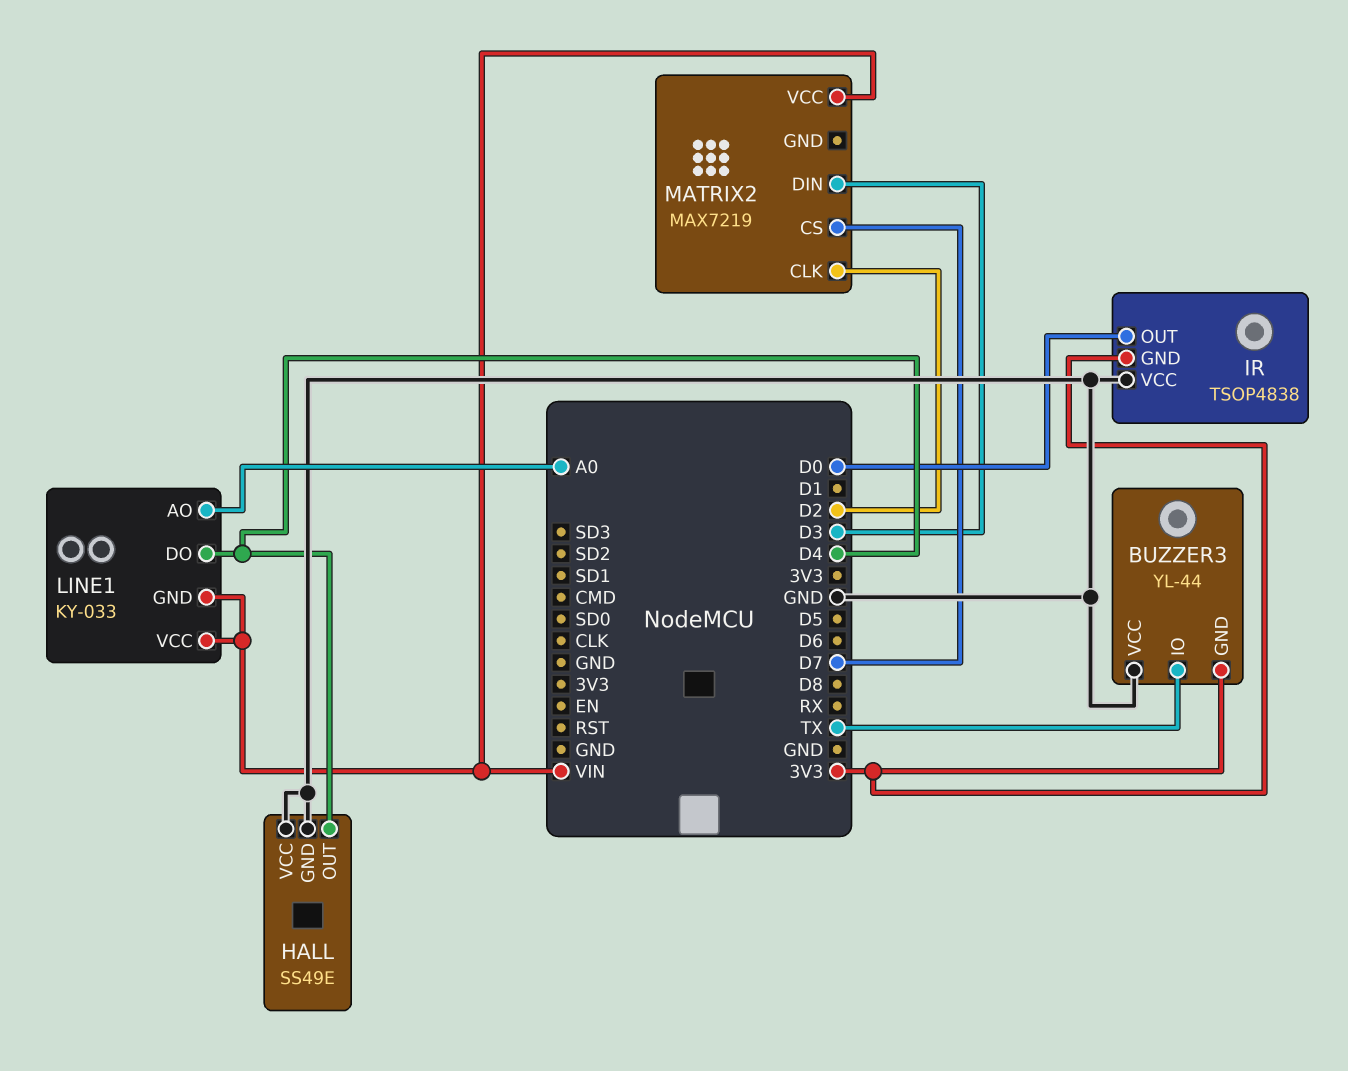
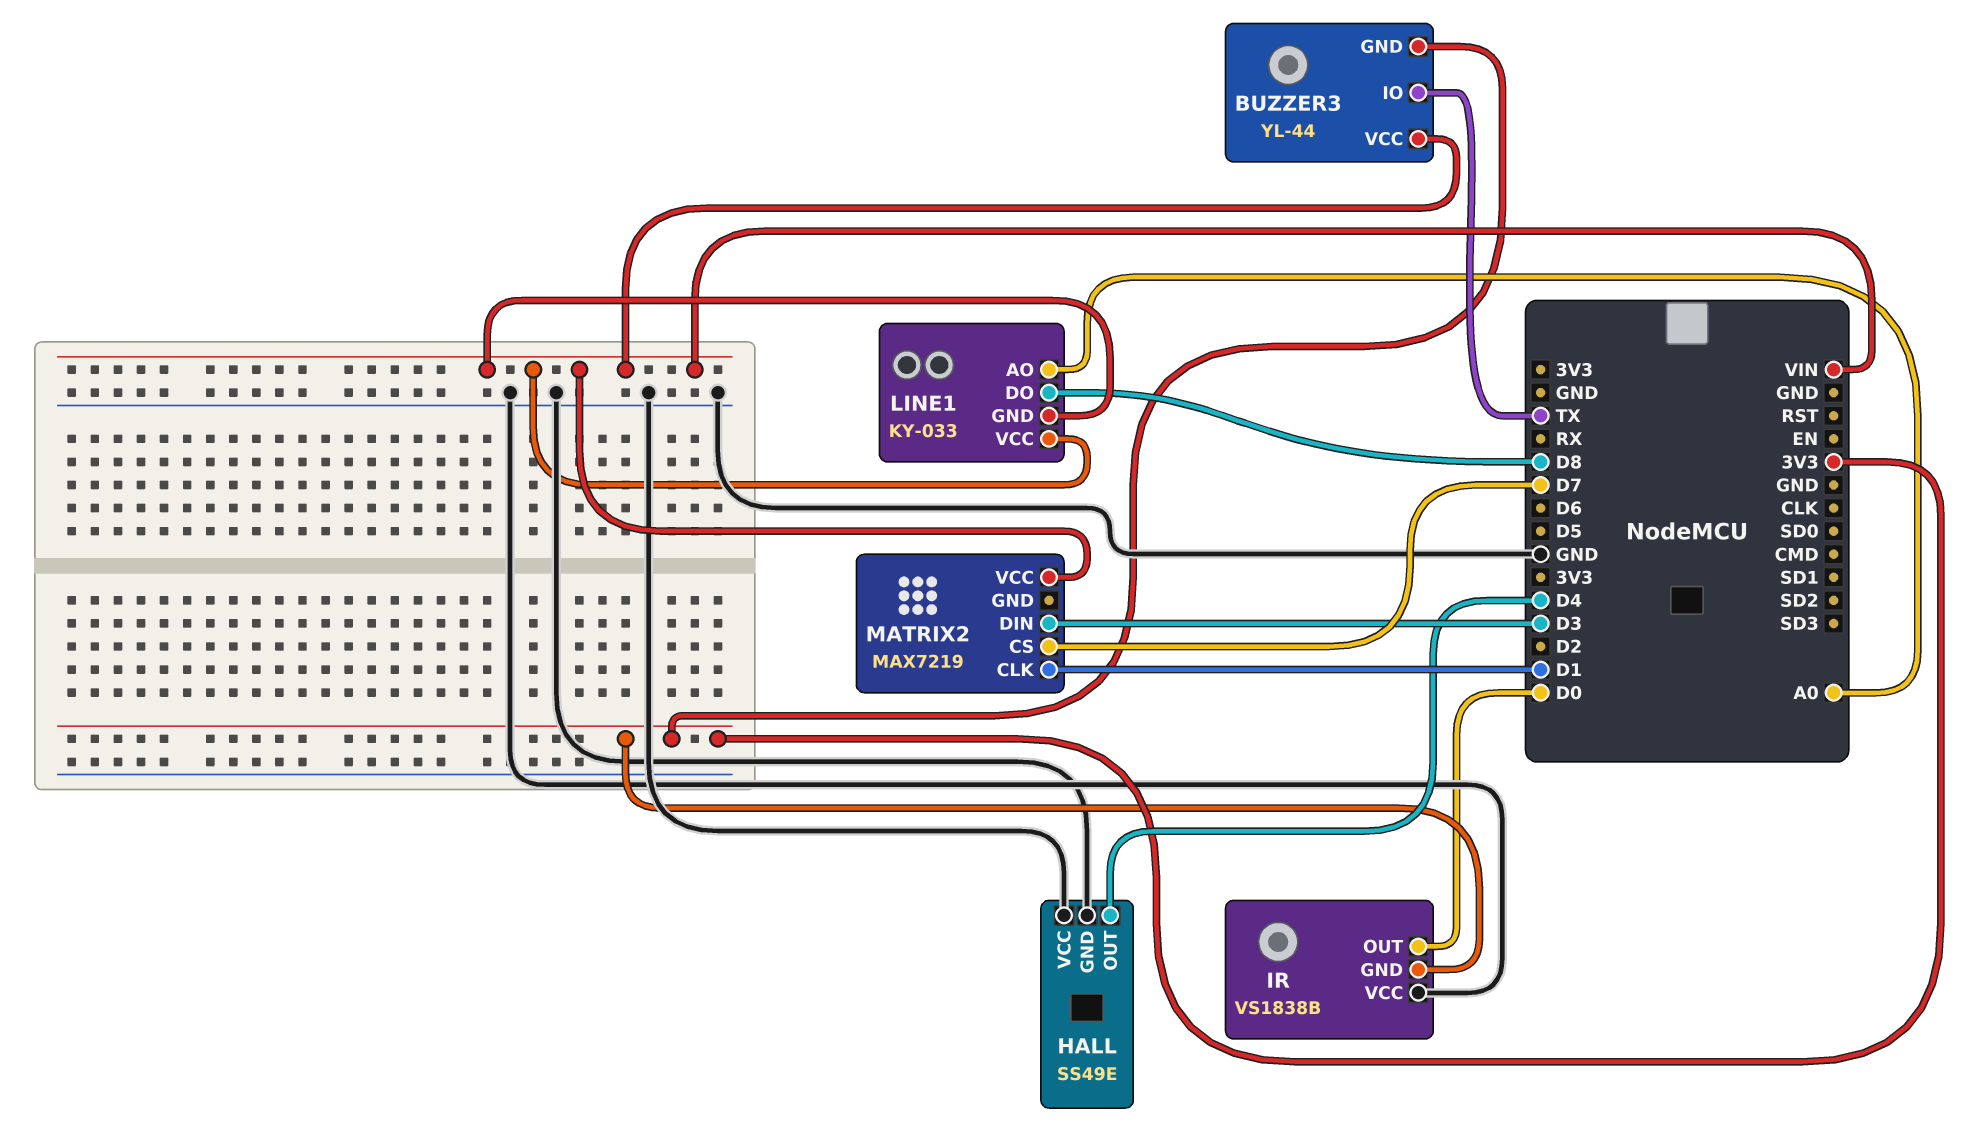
BUZZER3 pin VCC: GND -> VIN
IR: TSOP4838 -> VS1838B
LINE1 pin DO: D4 -> D8
MATRIX2 pin CLK: D2 -> D1

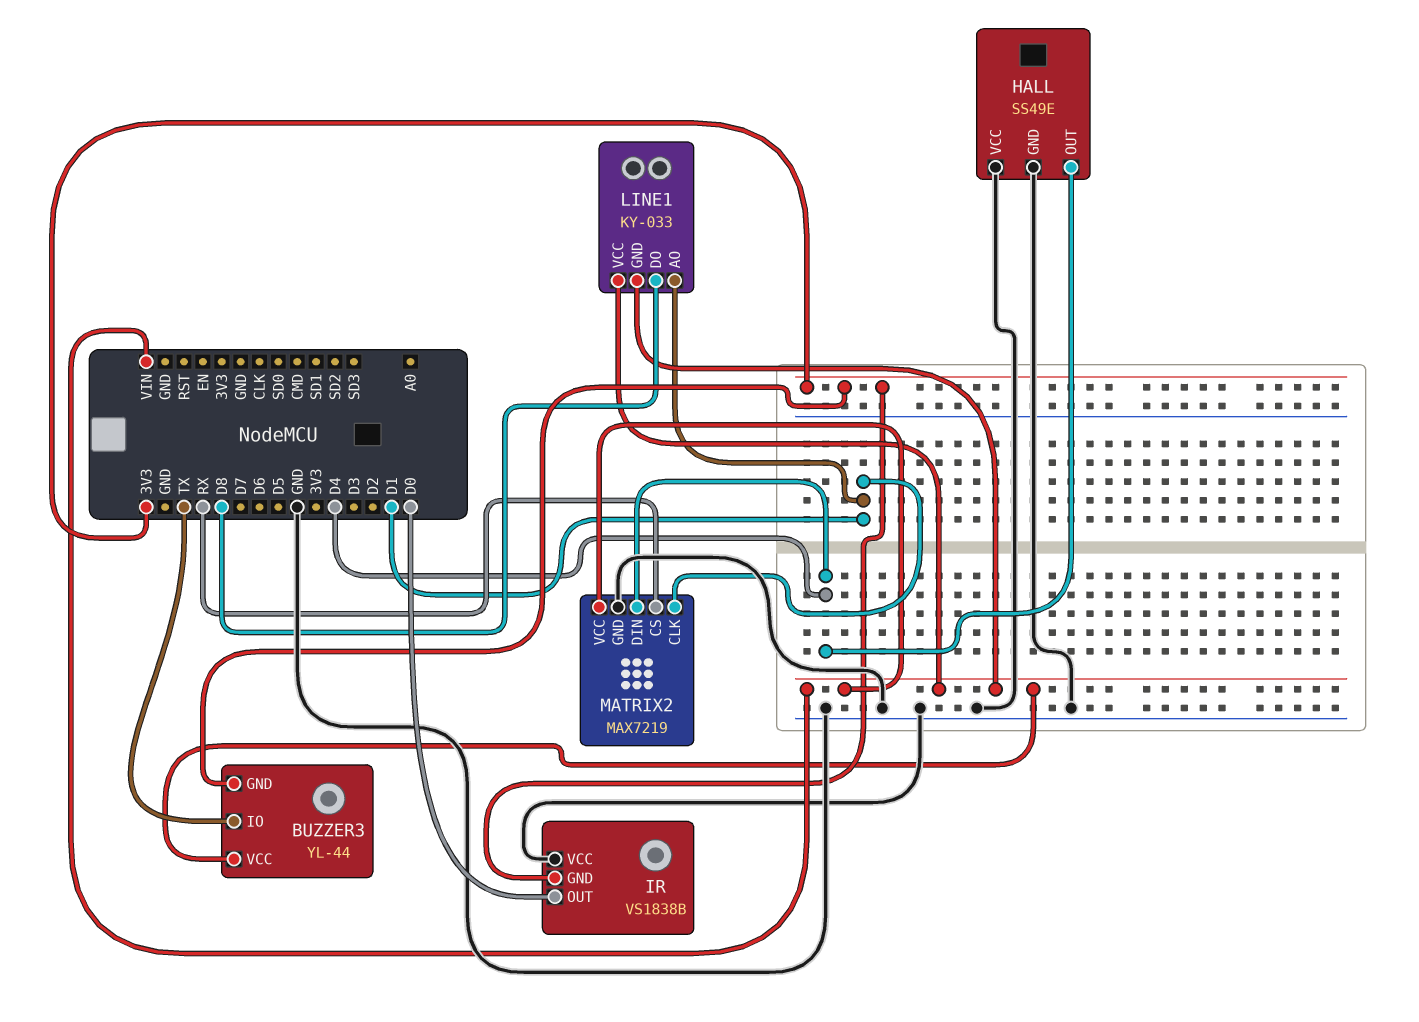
LINE1 pin AO: A0 -> D1
MATRIX2 pin CS: D7 -> RX
MATRIX2 pin DIN: D3 -> D4
MATRIX2 pin GND: none -> GND

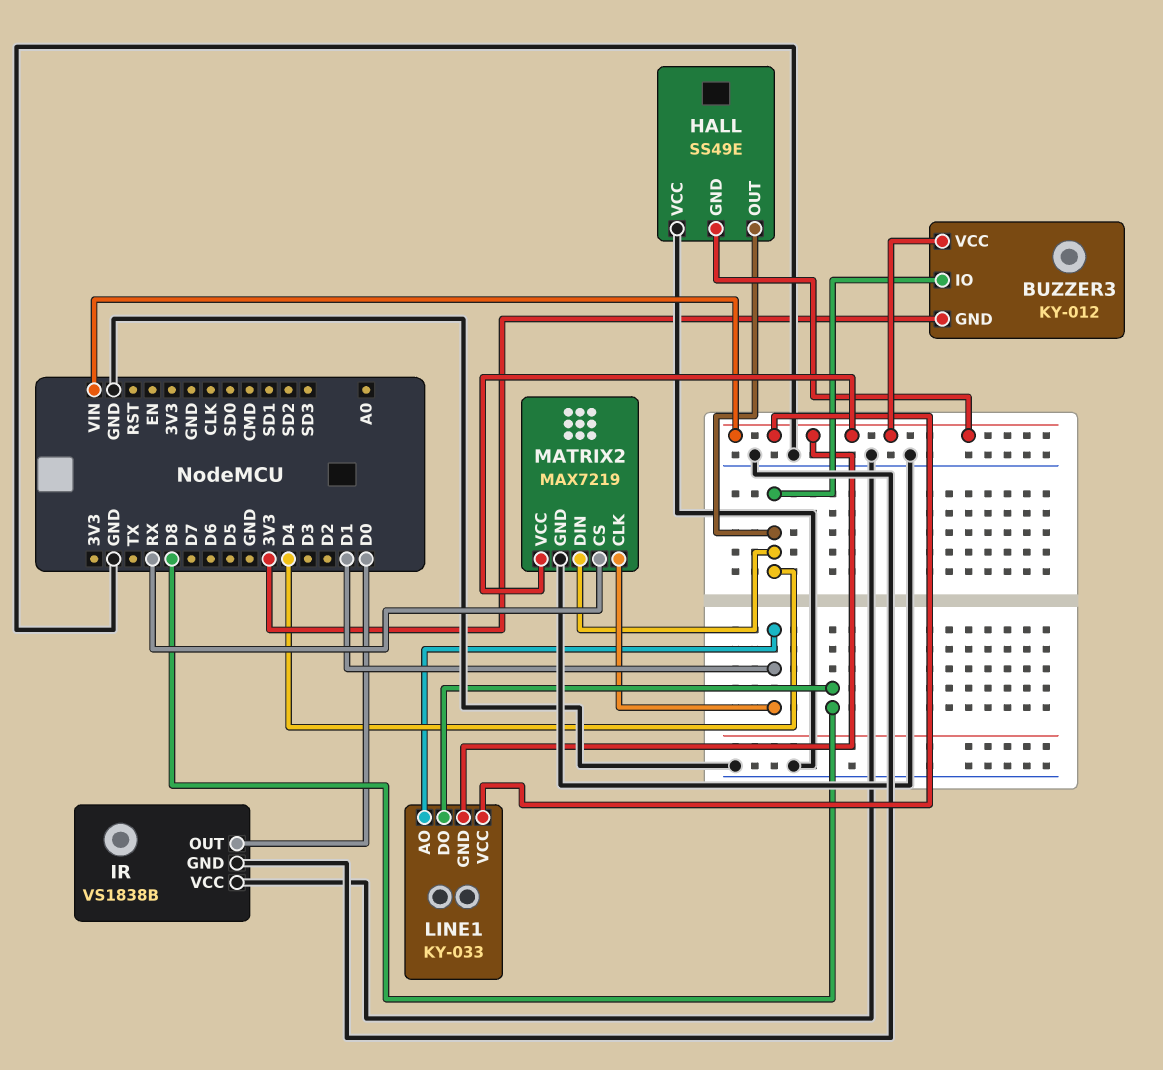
BUZZER3: YL-44 -> KY-012
BUZZER3 pin IO: TX -> D4
HALL pin GND: GND -> VIN
IR pin GND: 3V3 -> GND

